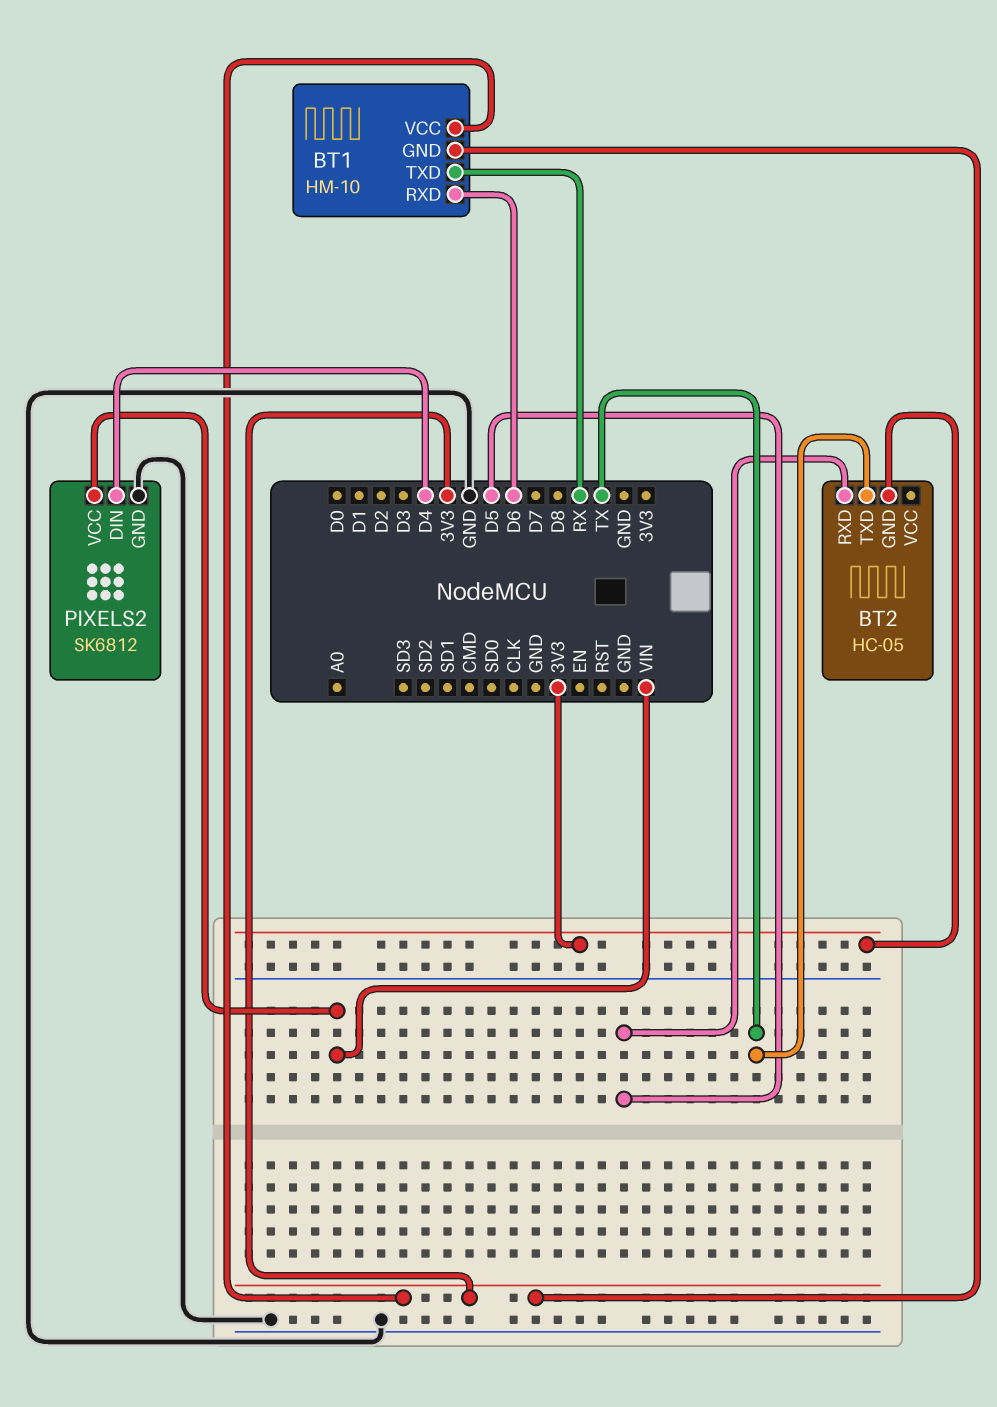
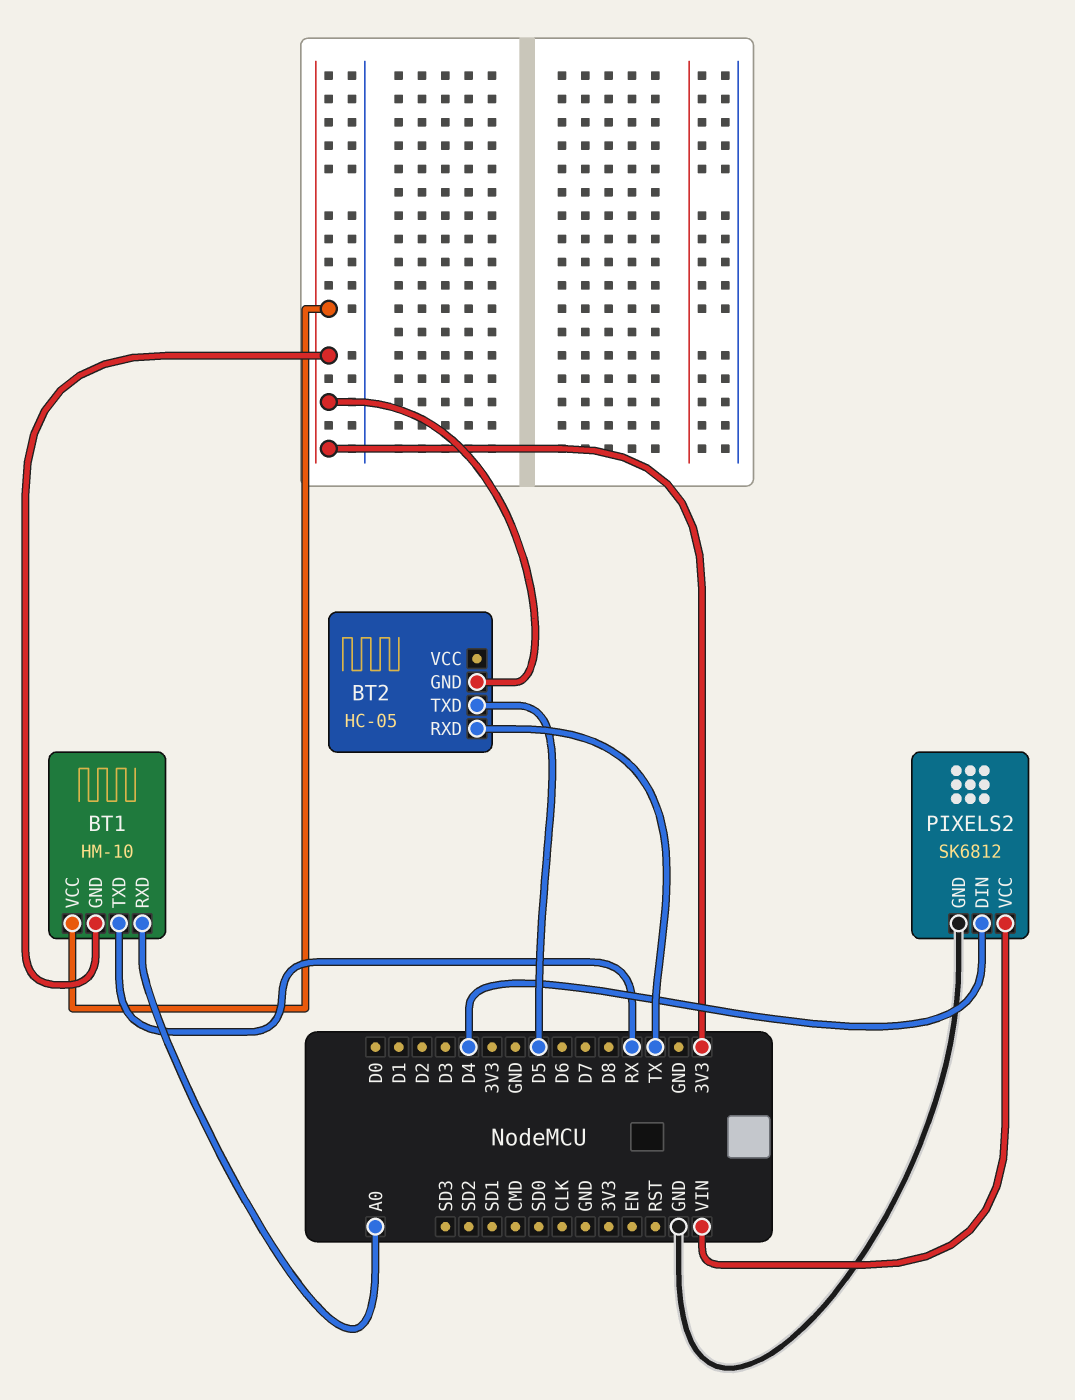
BT1 pin RXD: D6 -> A0
BT2 pin RXD: D5 -> TX
BT2 pin TXD: TX -> D5

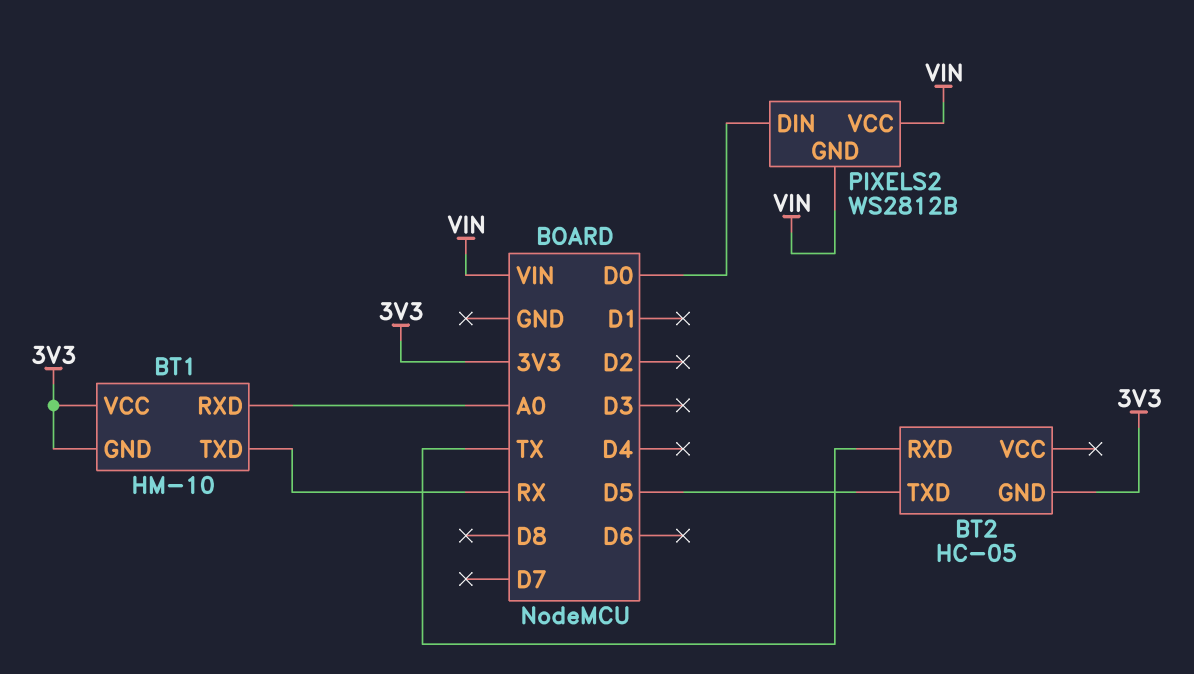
PIXELS2: SK6812 -> WS2812B
PIXELS2 pin DIN: D4 -> D0
PIXELS2 pin GND: GND -> VIN

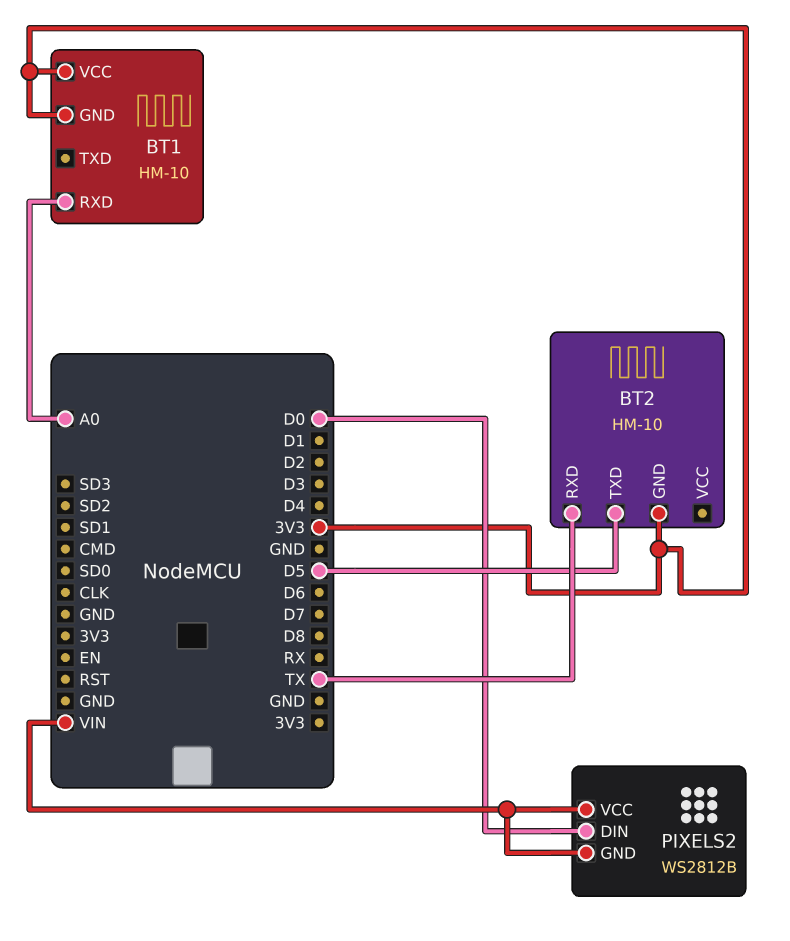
BT1 pin TXD: RX -> none
BT2: HC-05 -> HM-10

